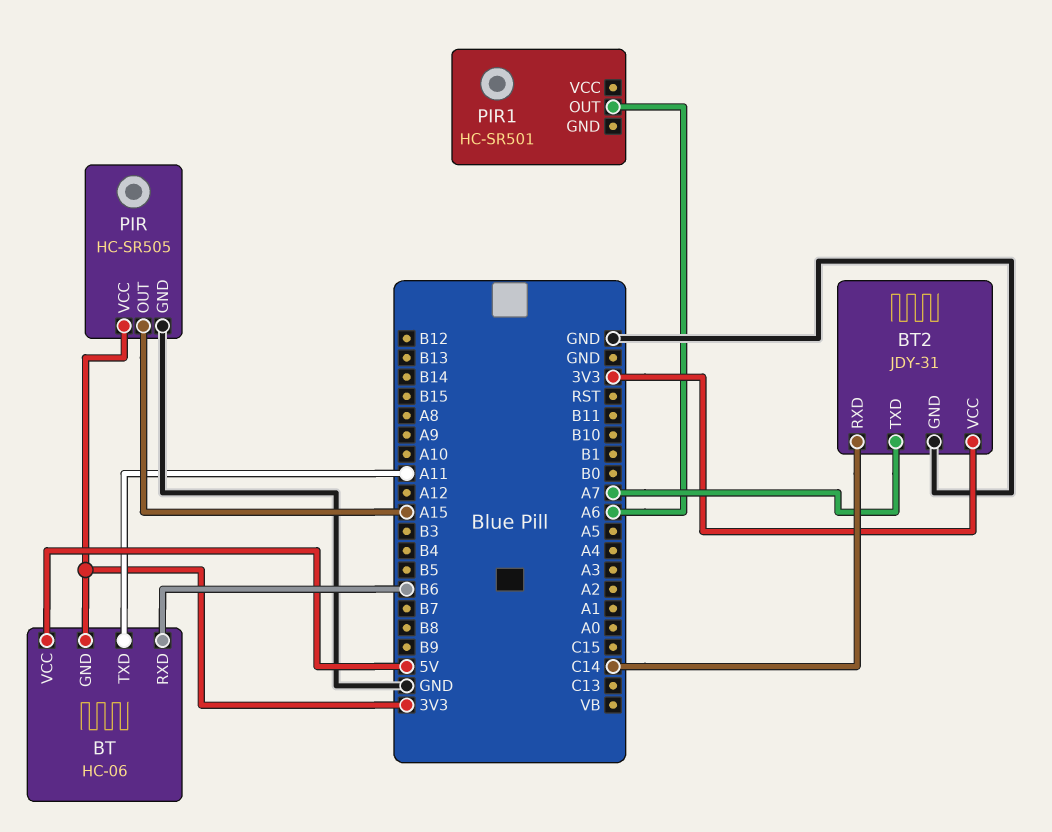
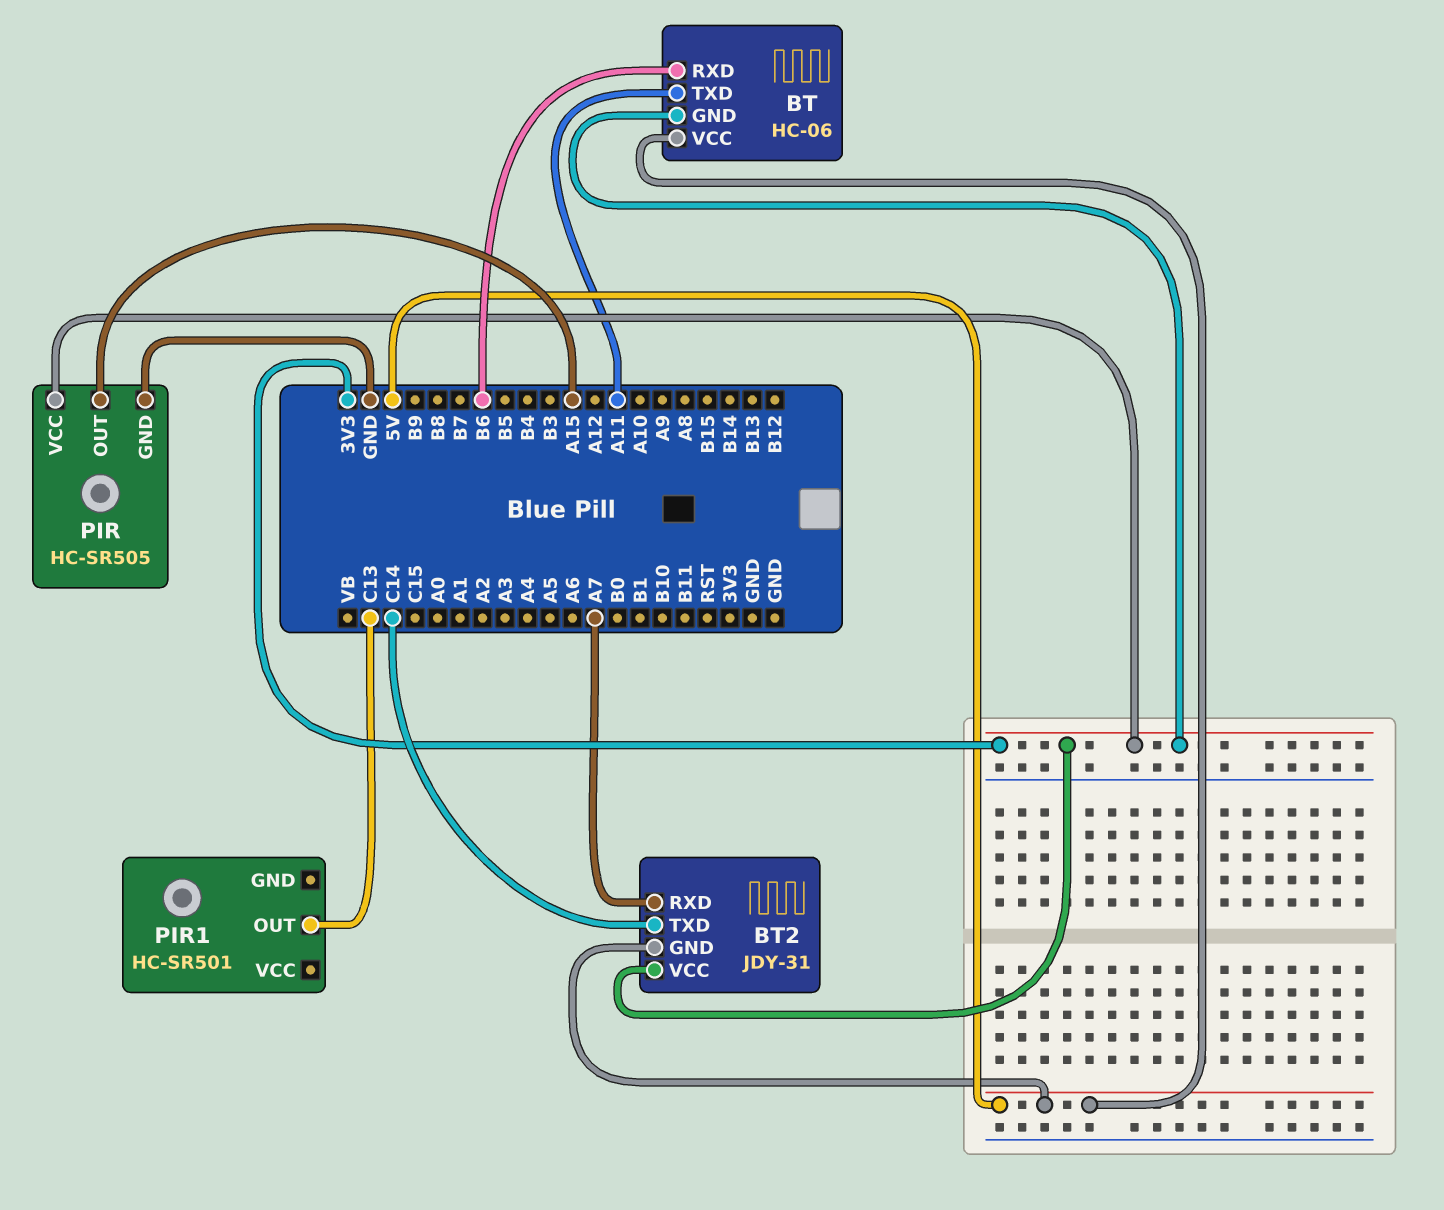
BT2 pin GND: GND -> 5V
BT2 pin RXD: C14 -> A7
BT2 pin TXD: A7 -> C14
PIR1 pin OUT: A6 -> C13

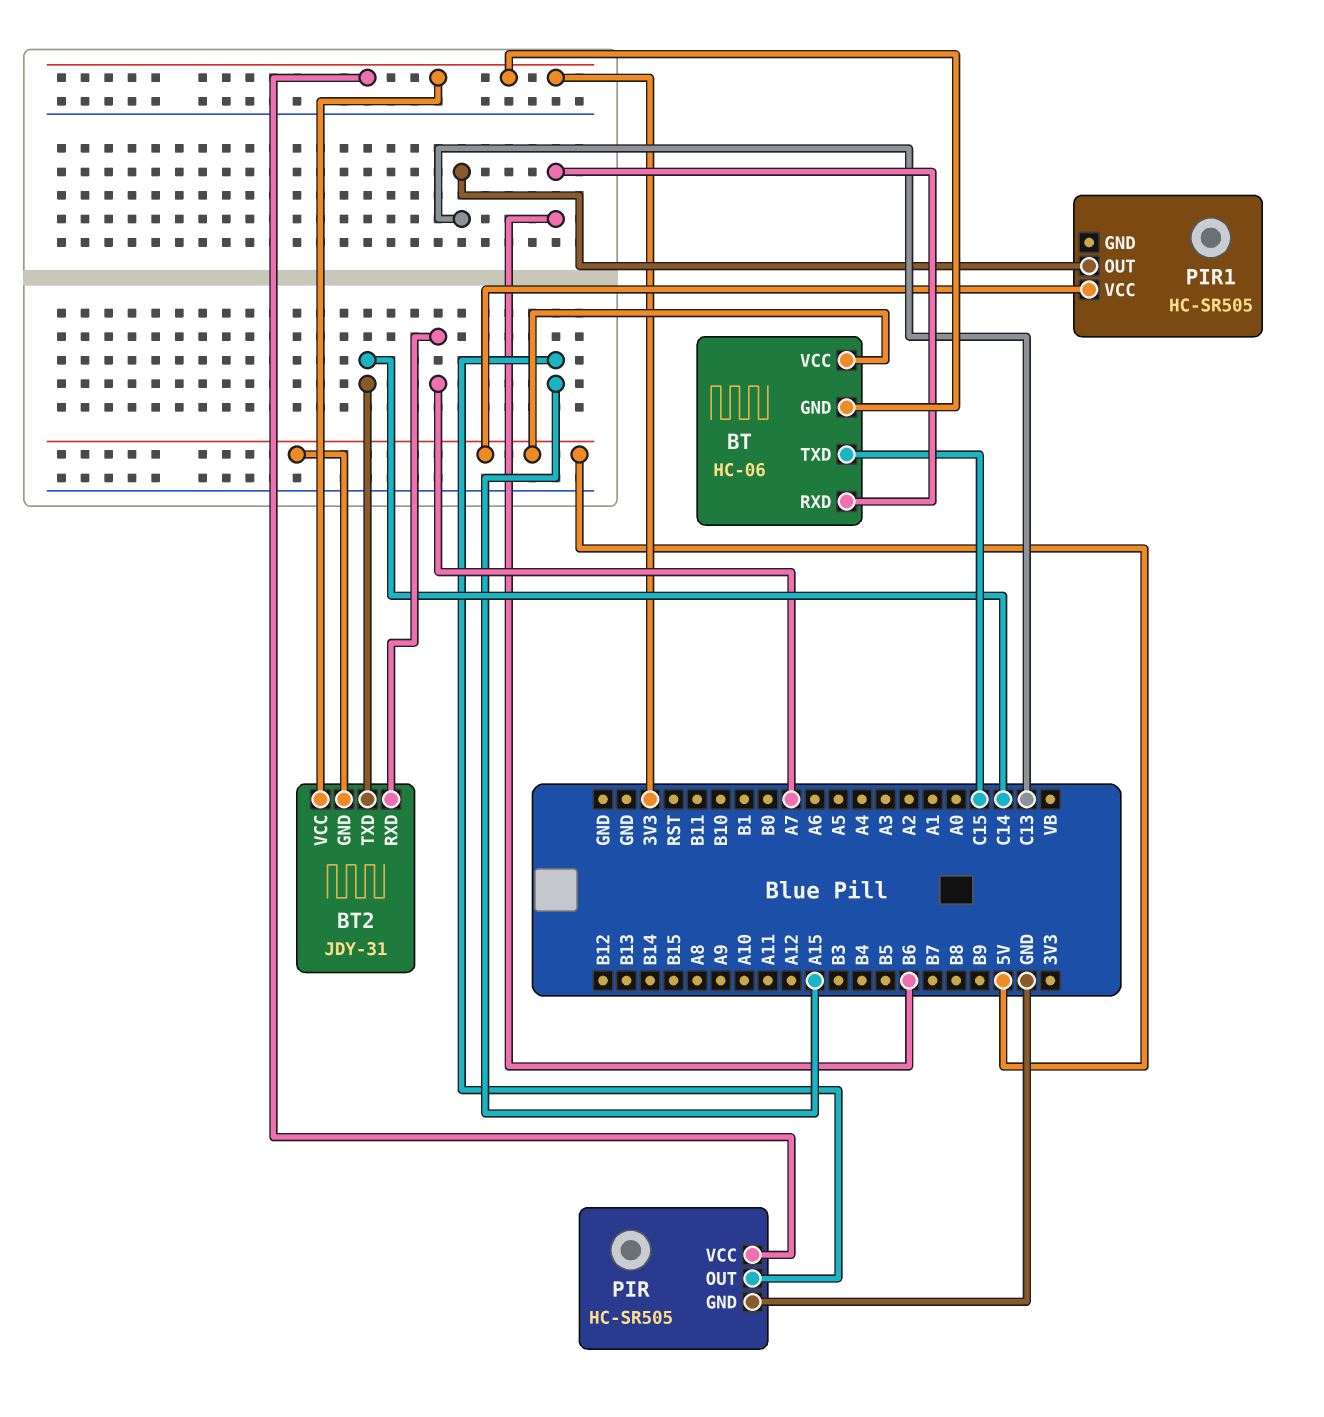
BT pin TXD: A11 -> C15
PIR1: HC-SR501 -> HC-SR505
PIR1 pin VCC: none -> 5V

